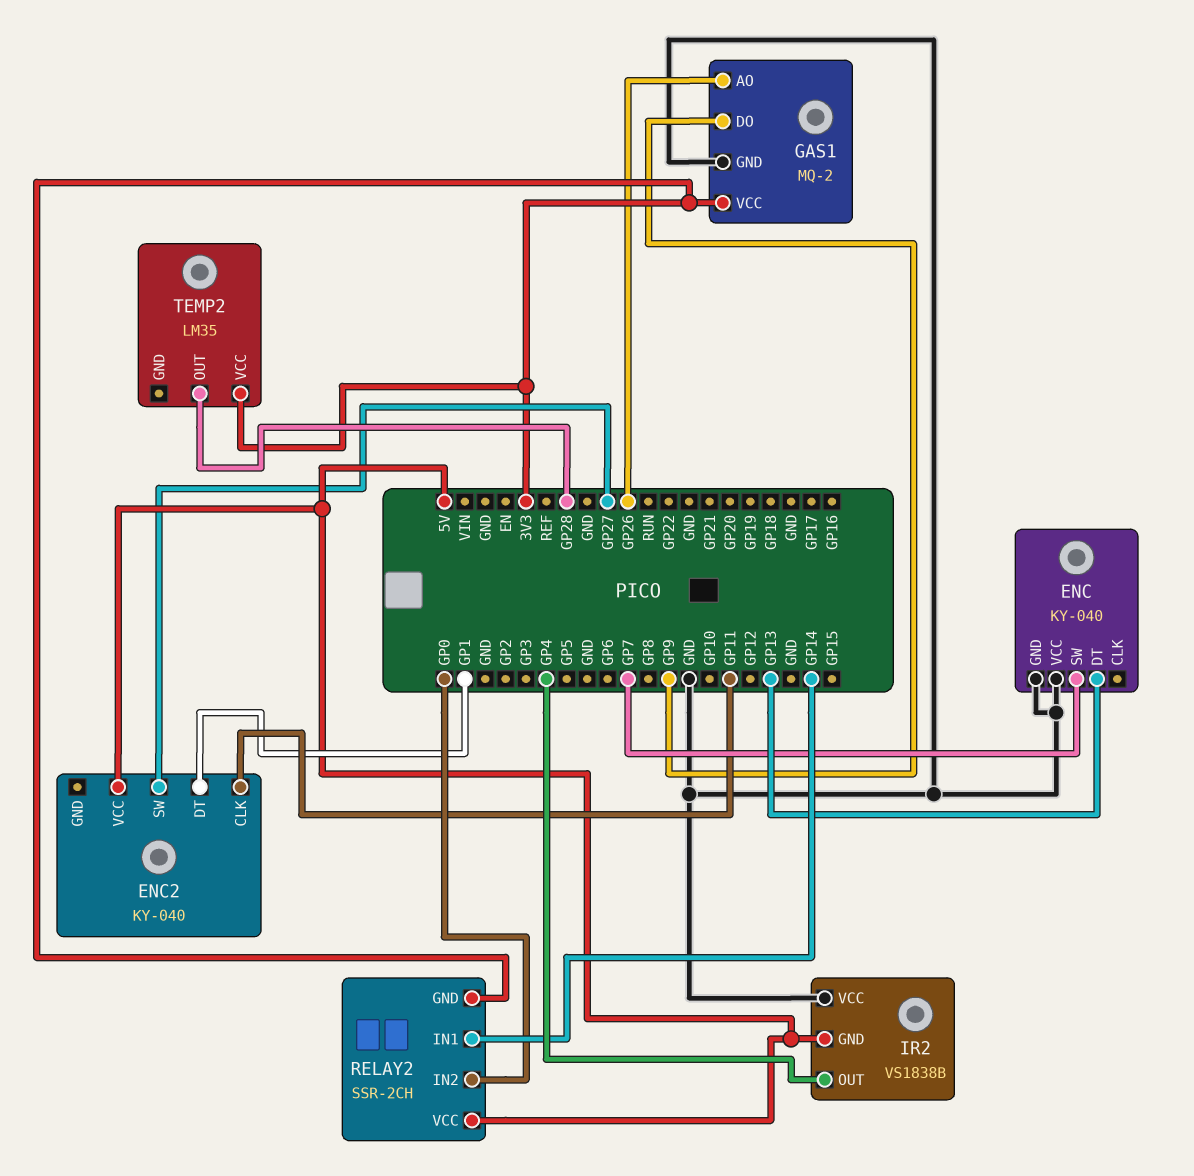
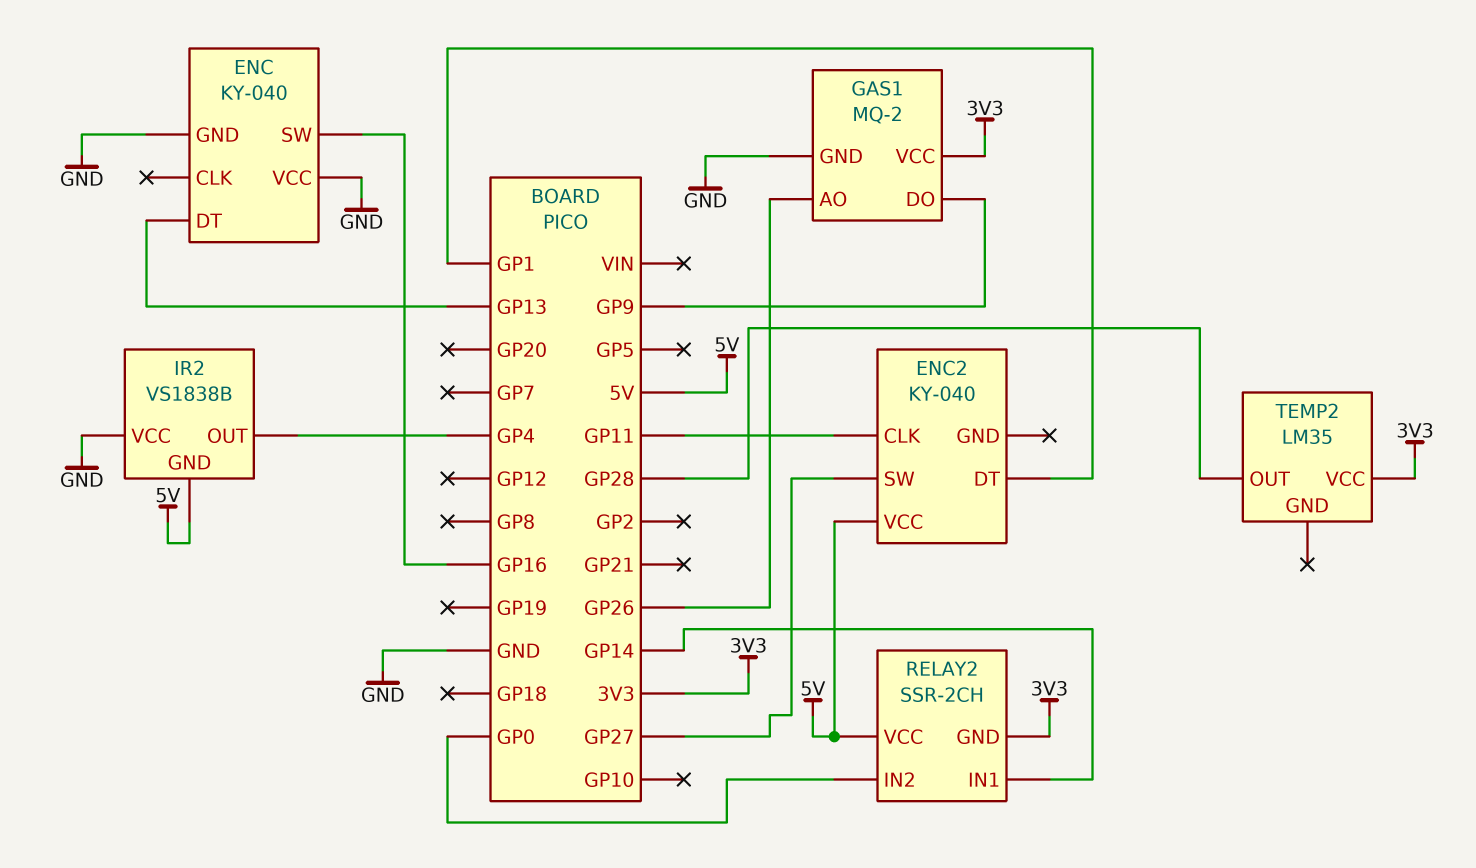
ENC pin SW: GP7 -> GP16

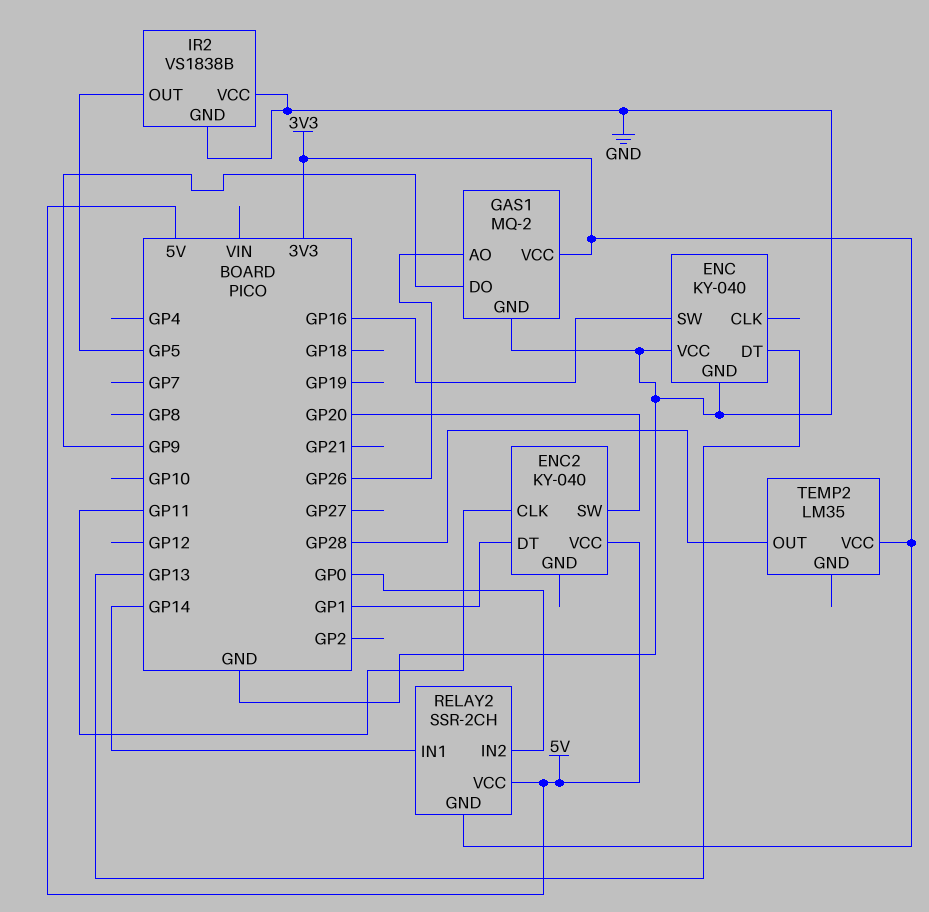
ENC2 pin SW: GP27 -> GP20
IR2 pin GND: 5V -> GND
IR2 pin OUT: GP4 -> GP5

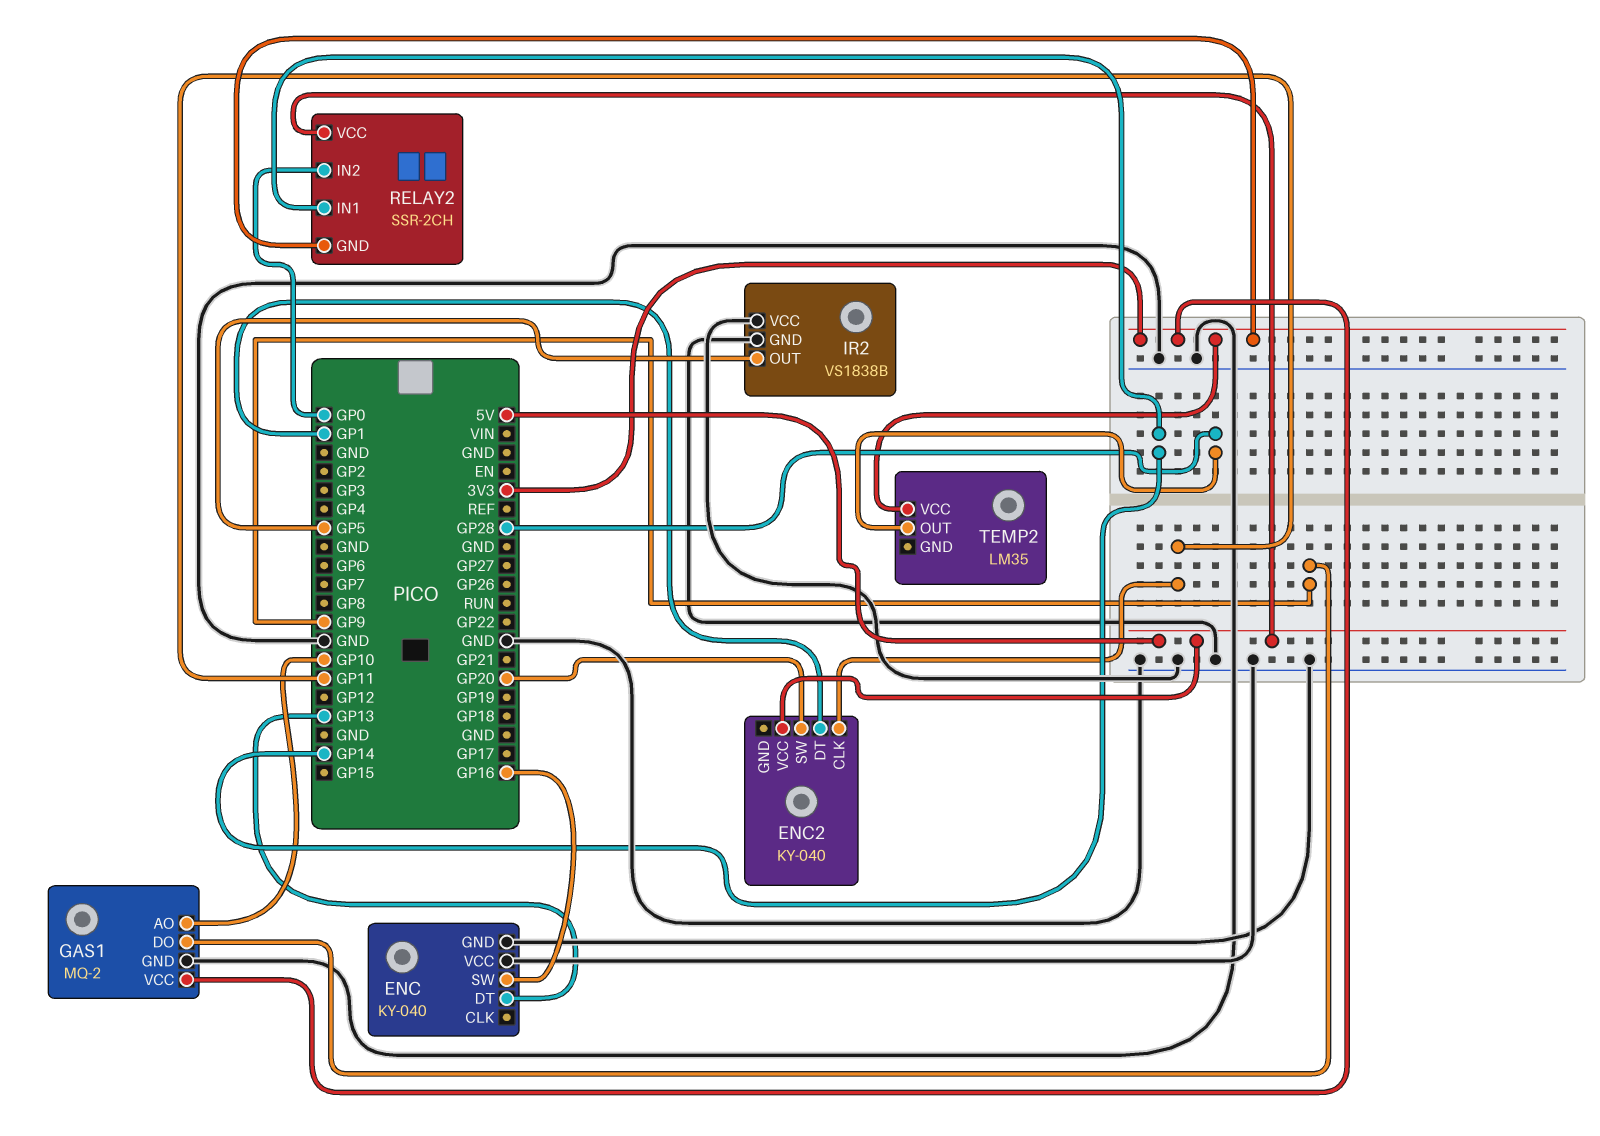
GAS1 pin AO: GP26 -> GP10

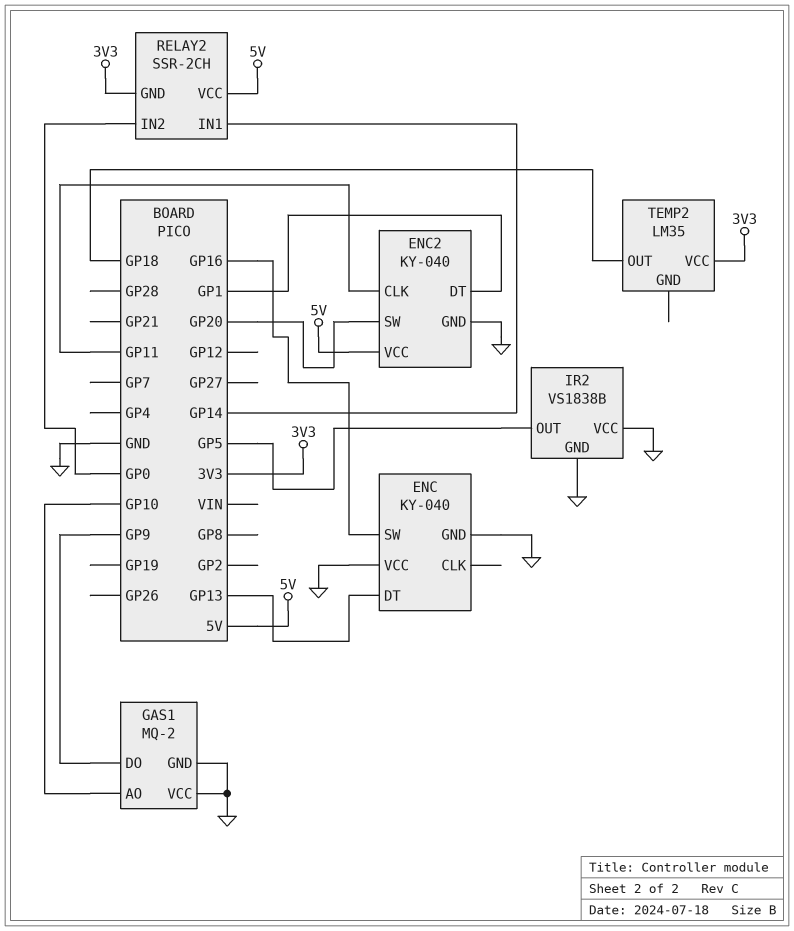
ENC2 pin GND: none -> GND
GAS1 pin VCC: 3V3 -> GND
TEMP2 pin OUT: GP28 -> GP18

